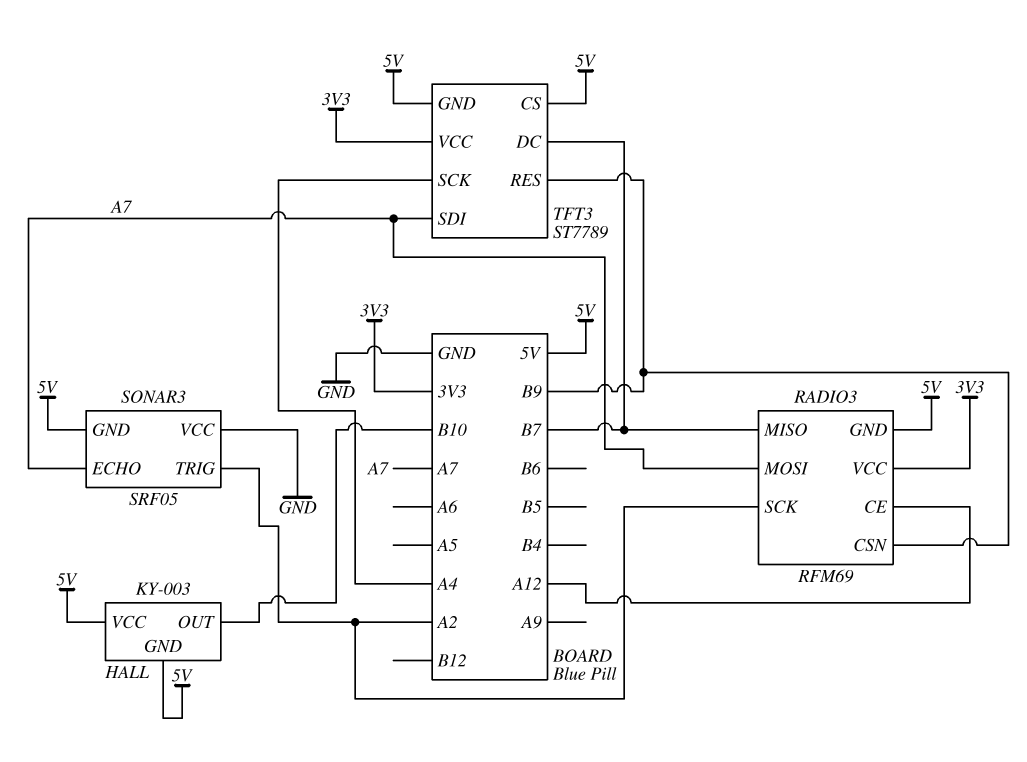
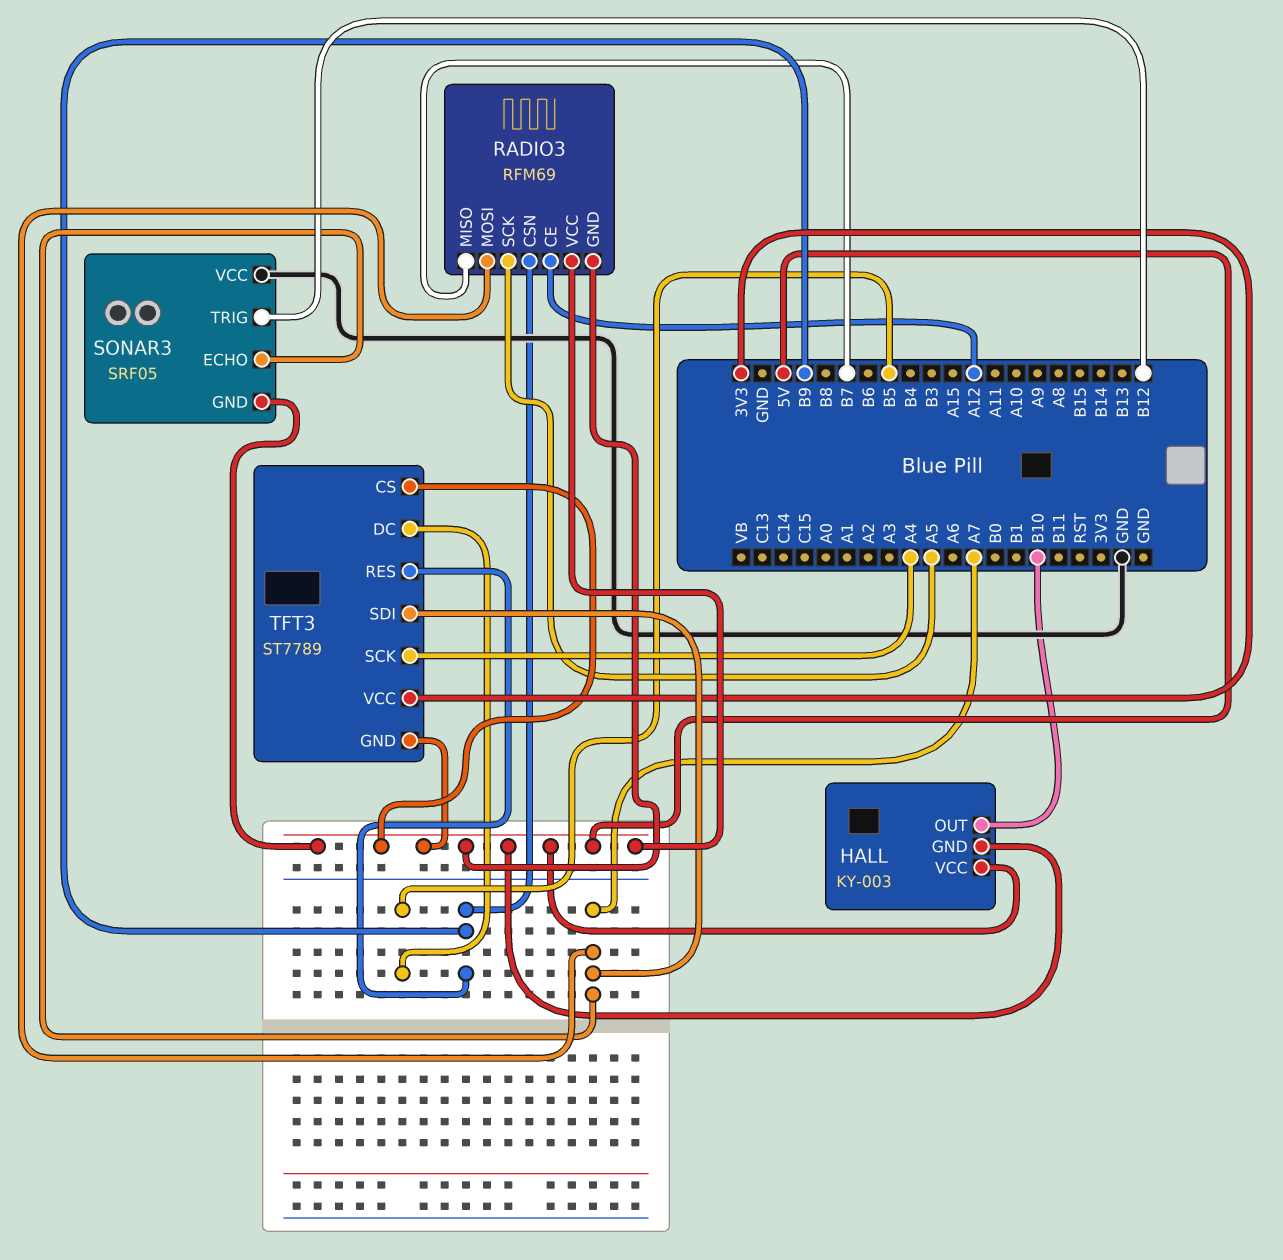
RADIO3 pin SCK: A2 -> A5
RADIO3 pin VCC: 3V3 -> 5V
SONAR3 pin TRIG: A2 -> B12
TFT3 pin DC: B7 -> B5

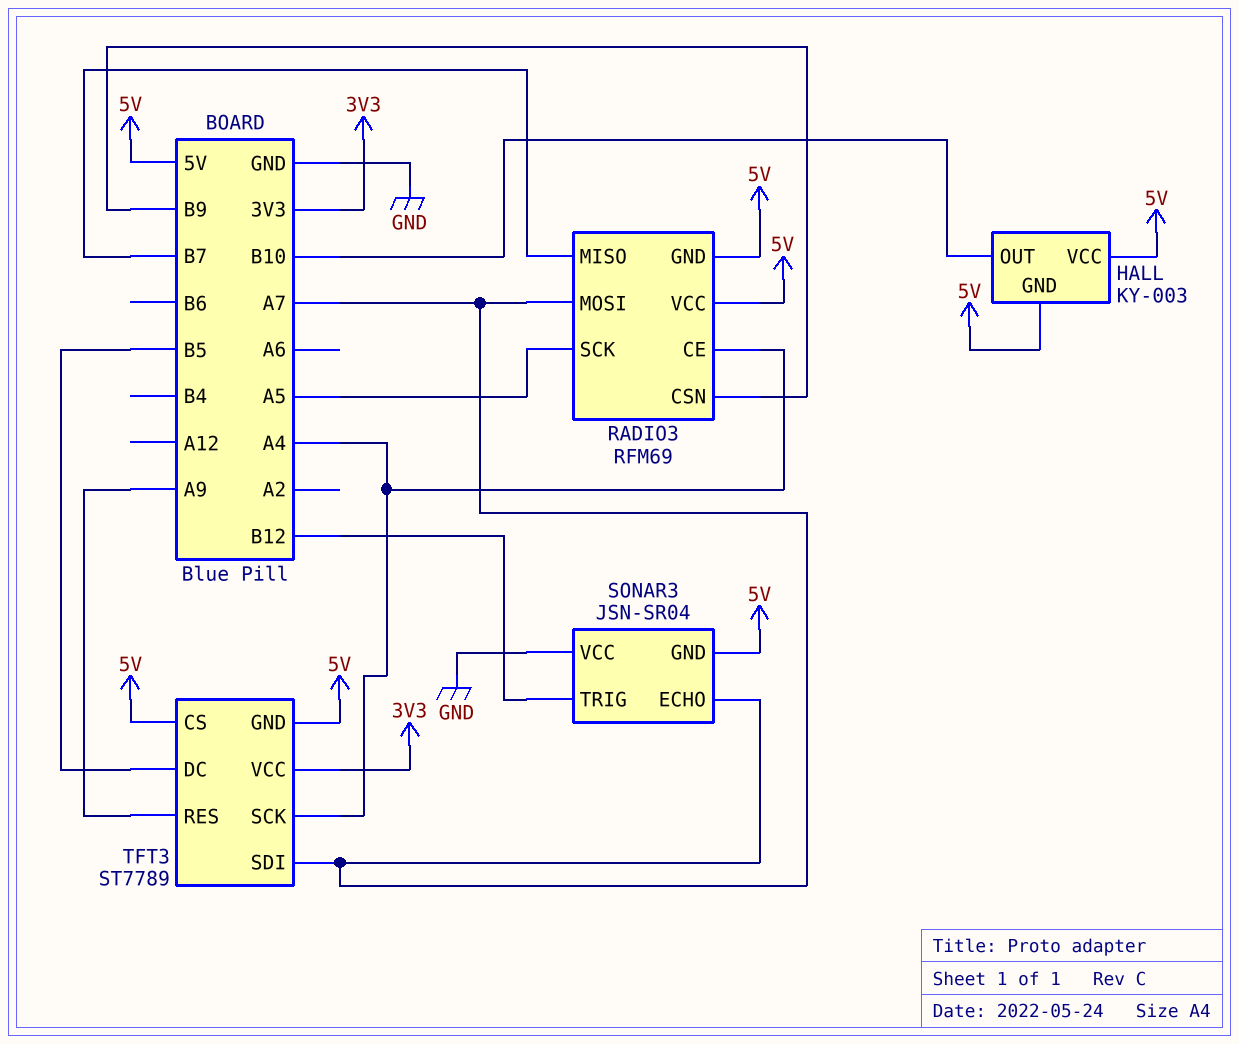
RADIO3 pin CE: A12 -> A4
SONAR3: SRF05 -> JSN-SR04
TFT3 pin RES: B9 -> A9

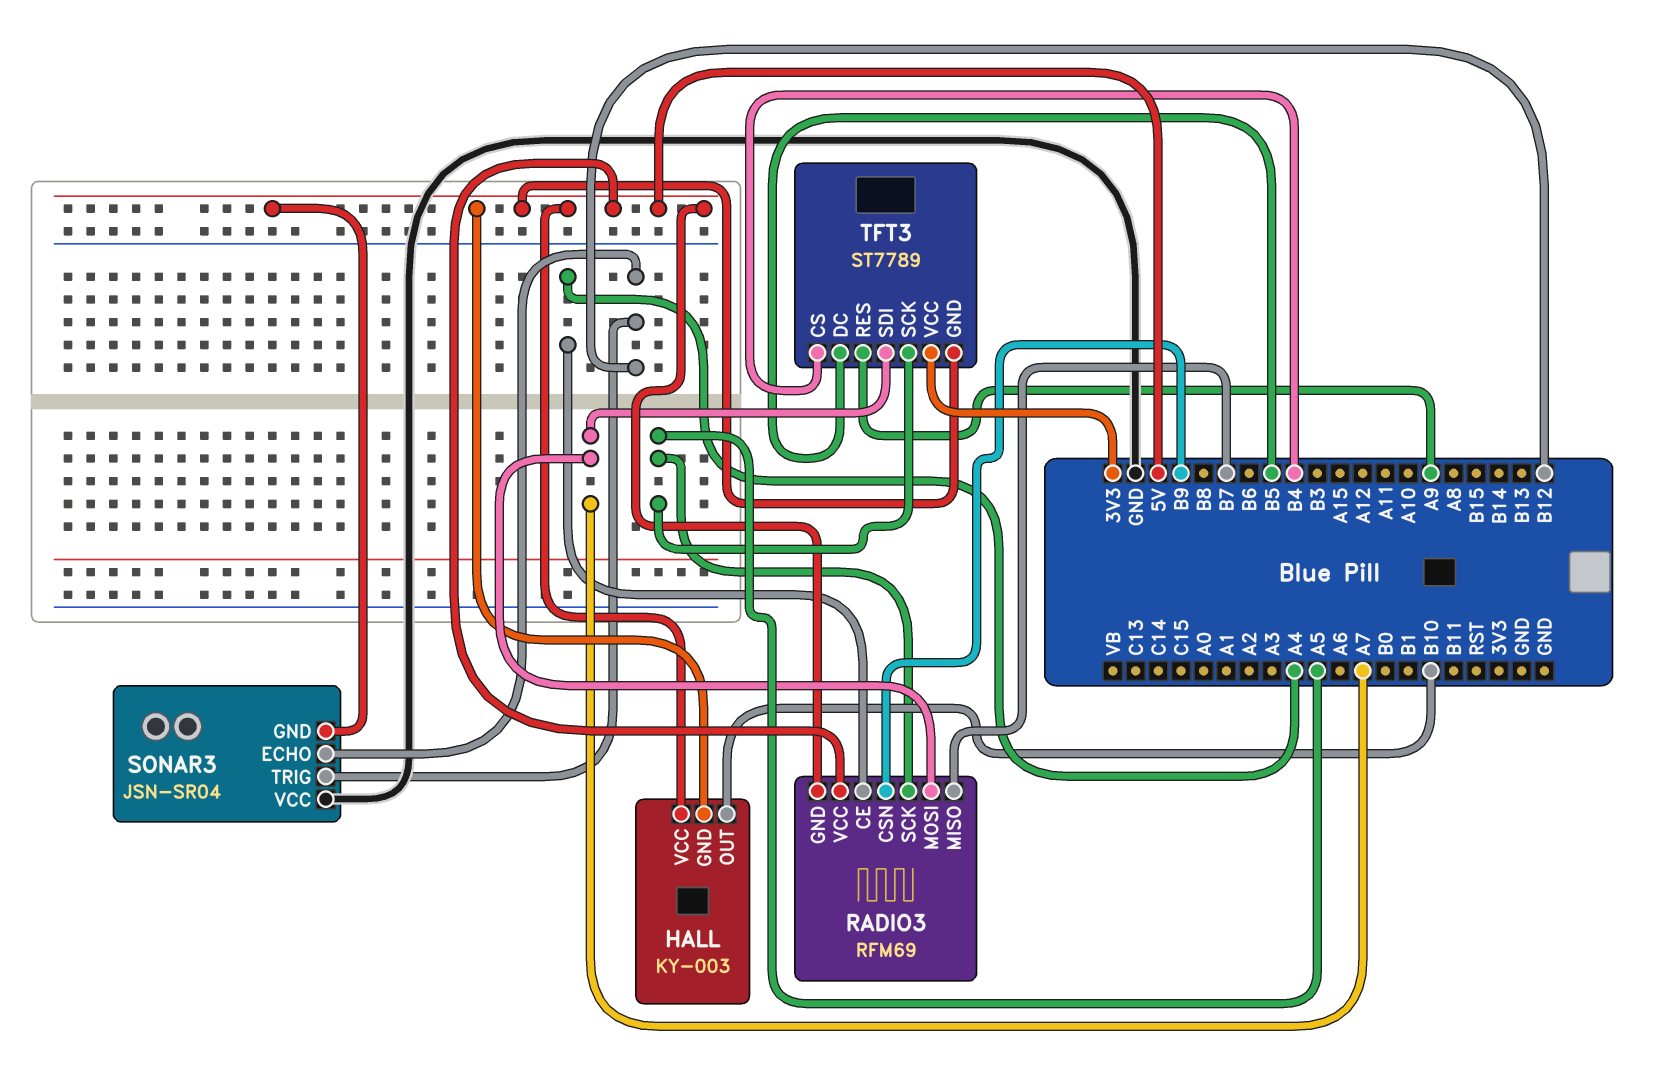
SONAR3 pin ECHO: A7 -> B12
TFT3 pin CS: 5V -> B4
TFT3 pin SCK: A4 -> A5

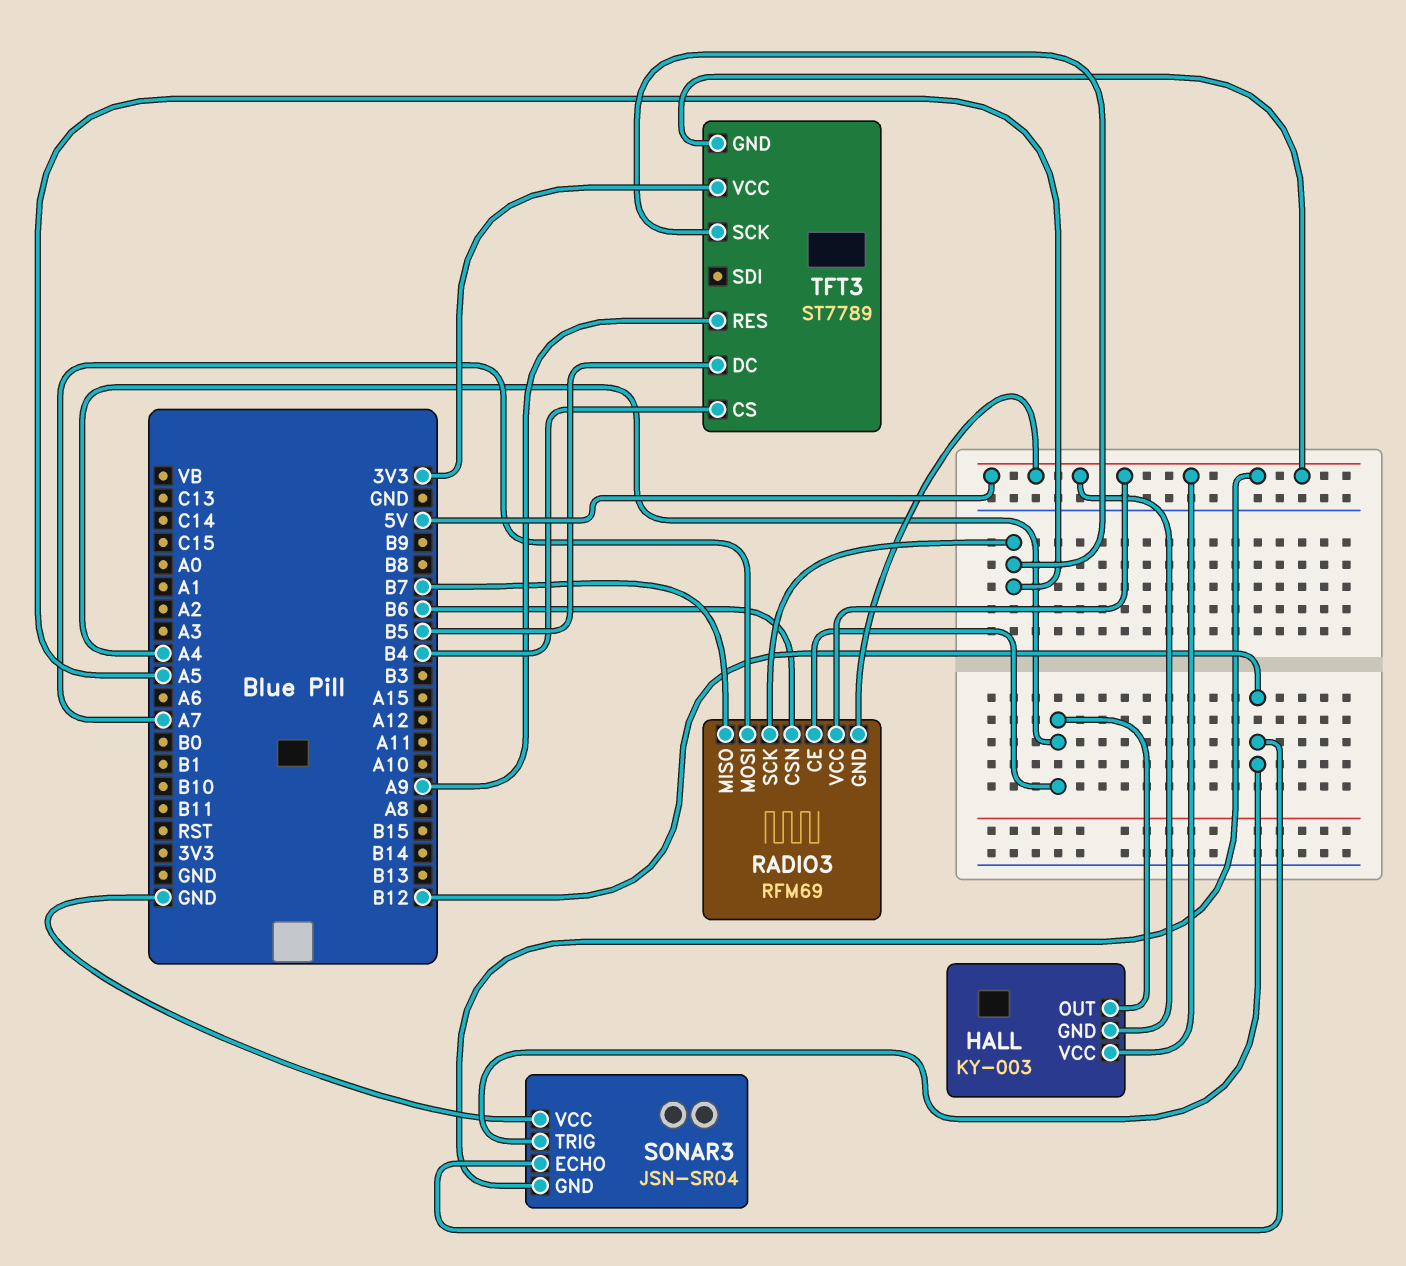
HALL pin OUT: B10 -> A4
RADIO3 pin CSN: B9 -> B6
TFT3 pin SDI: A7 -> none

